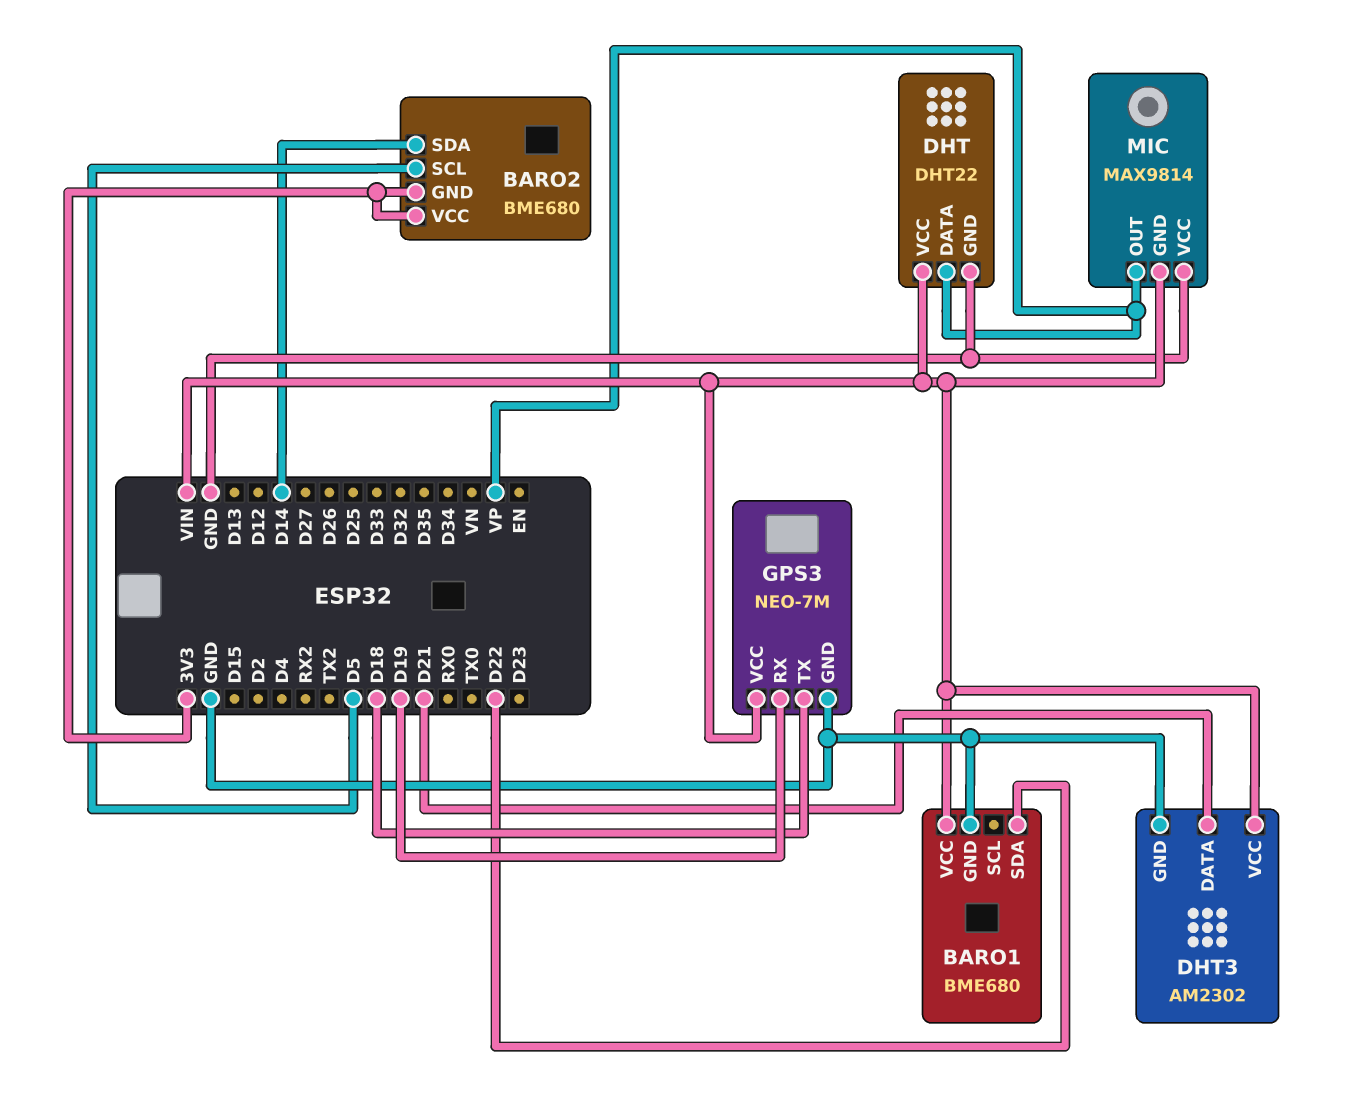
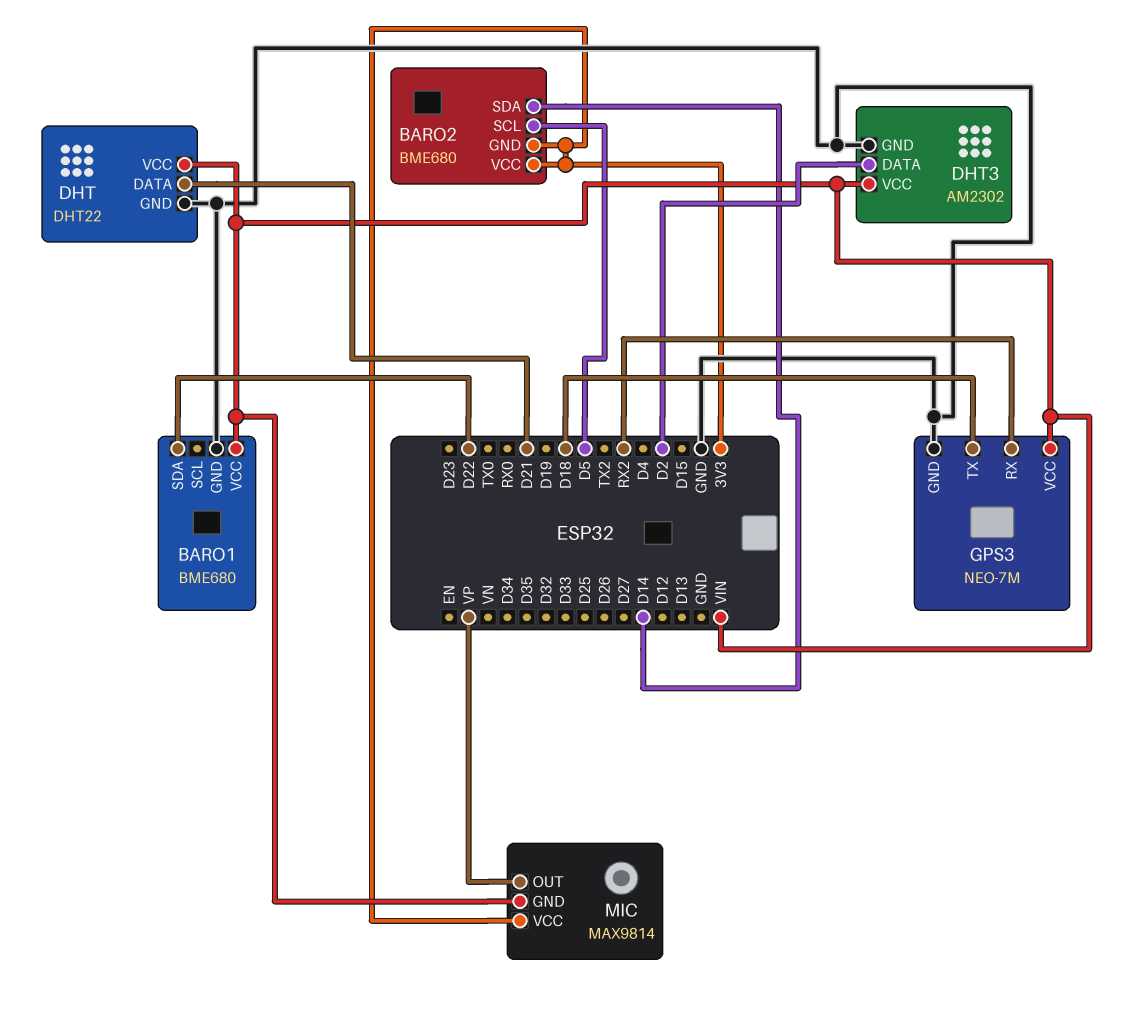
DHT pin DATA: VP -> D21
DHT3 pin DATA: D21 -> D2
GPS3 pin RX: D19 -> RX2
MIC pin VCC: GND -> 3V3

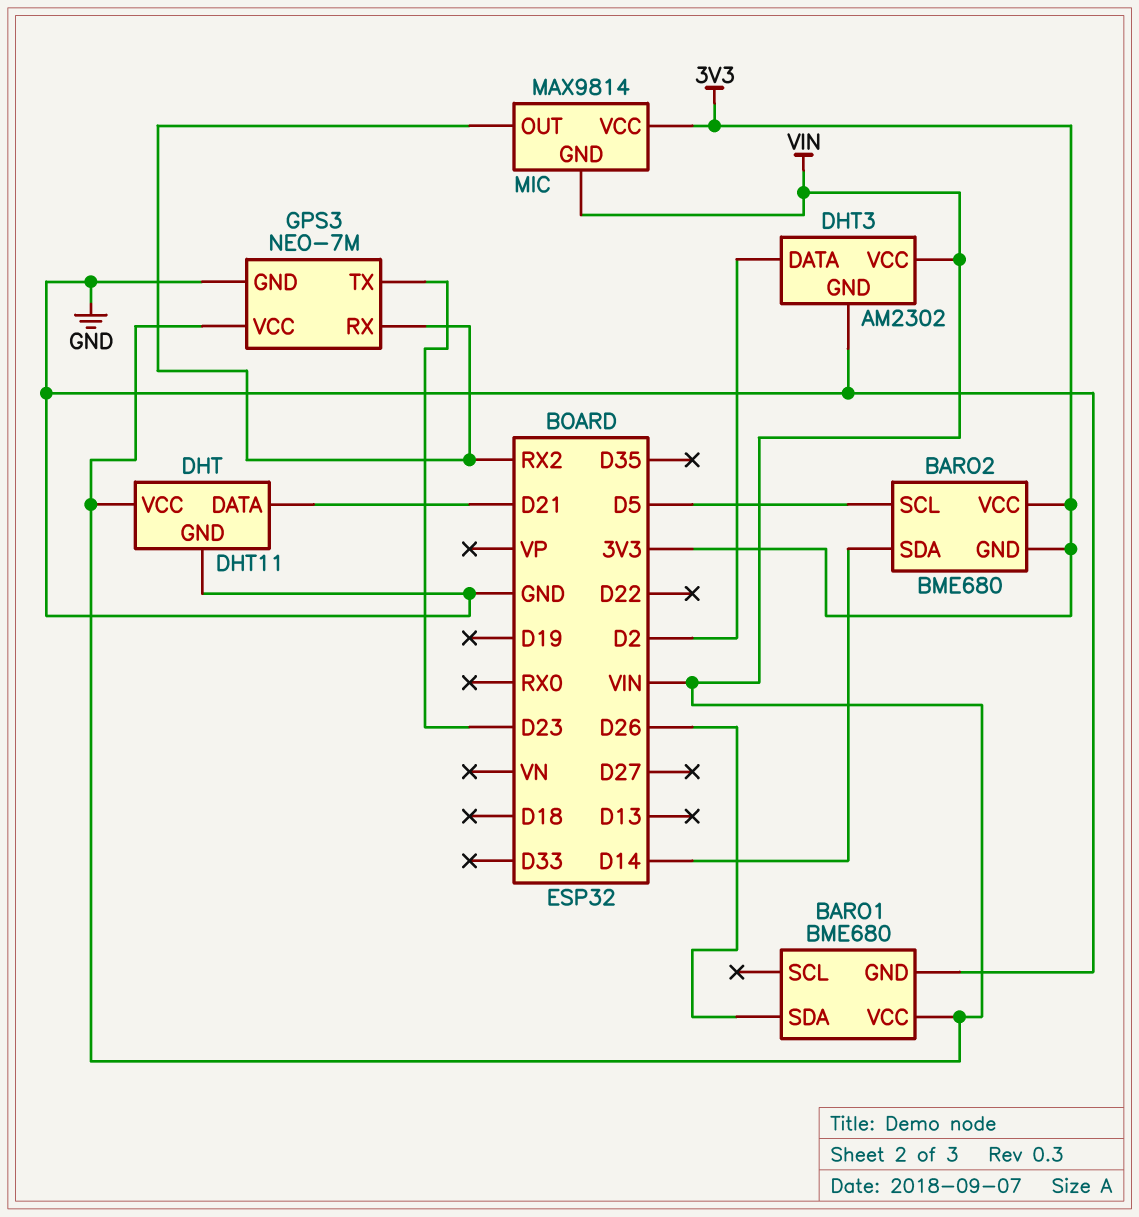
BARO1 pin SDA: D22 -> D26
DHT: DHT22 -> DHT11
GPS3 pin TX: D18 -> D23
MIC pin OUT: VP -> RX2

